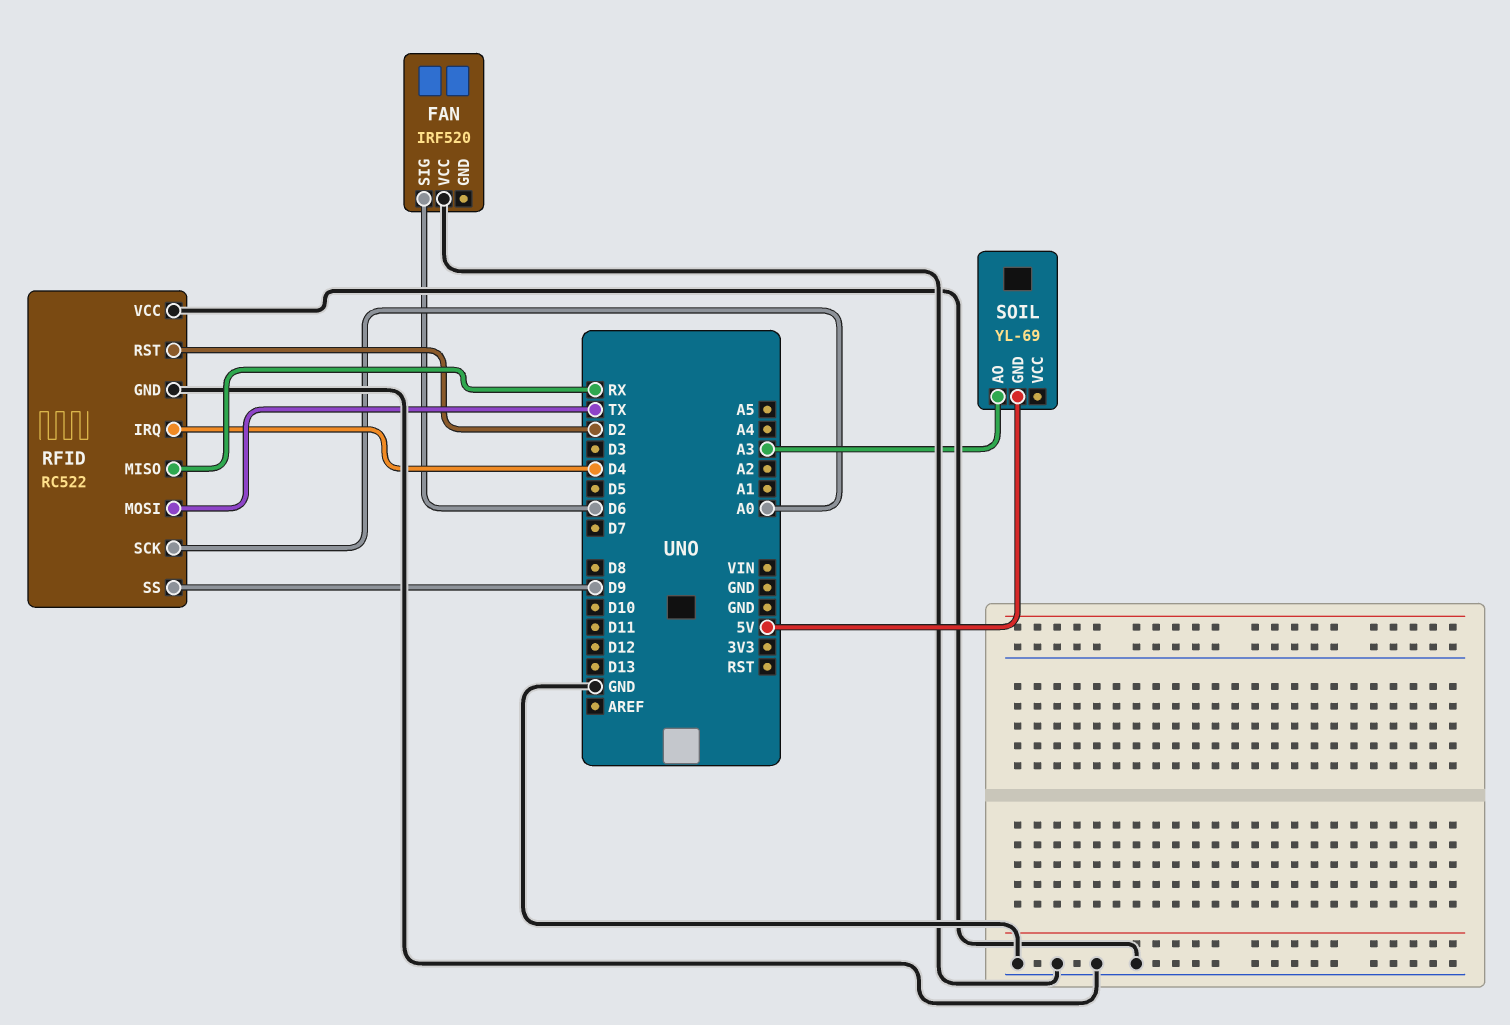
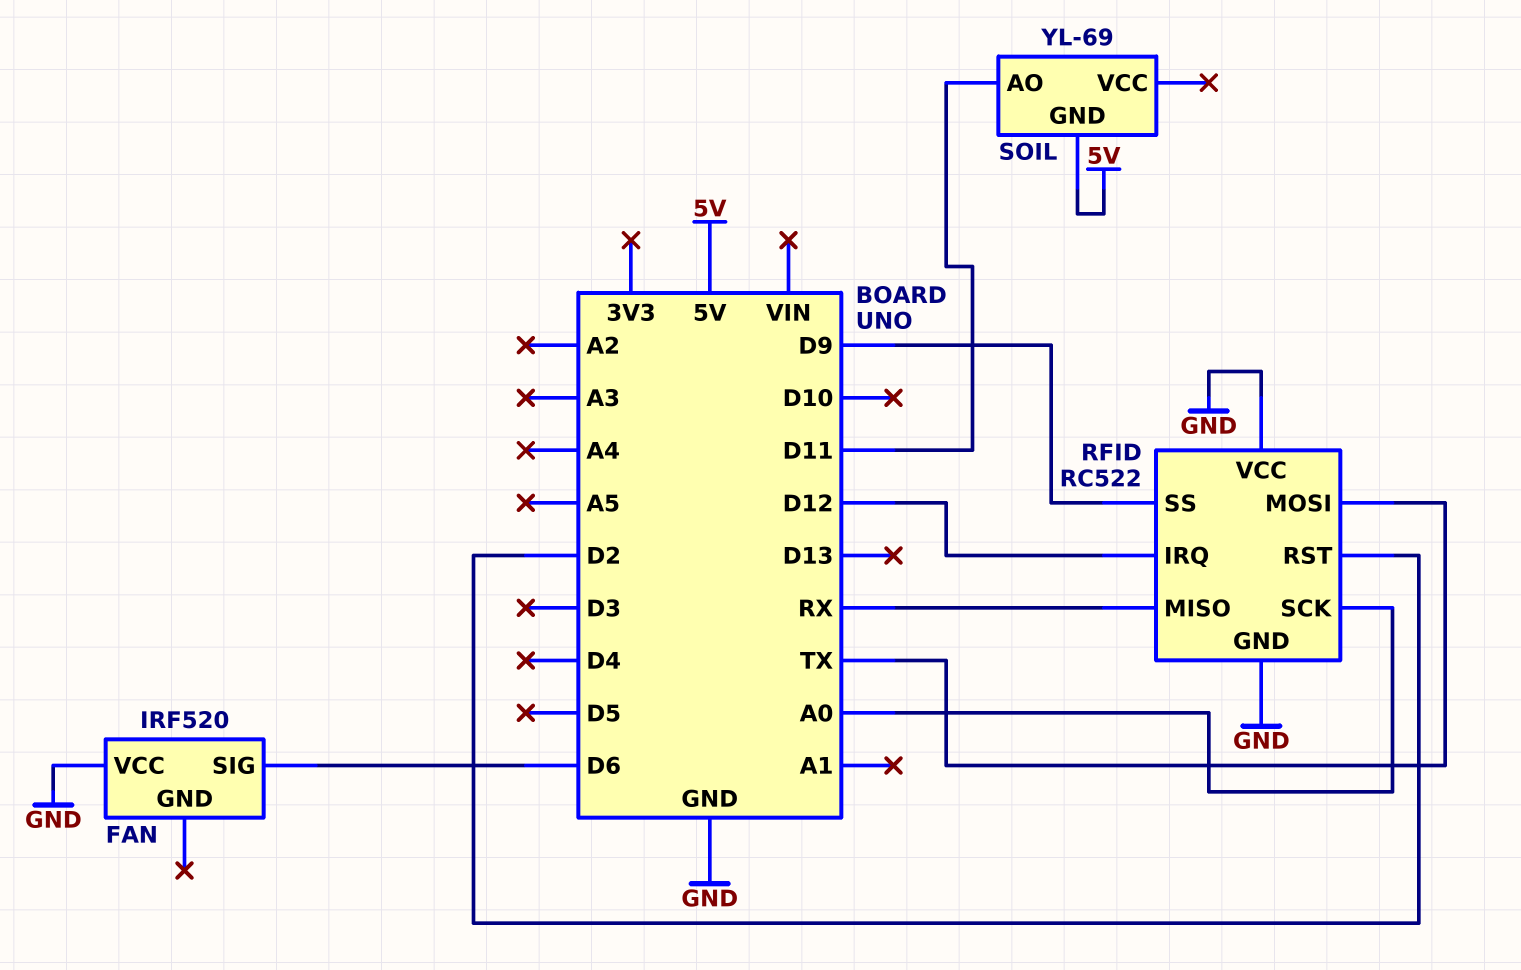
RFID pin IRQ: D4 -> D12
SOIL pin AO: A3 -> D11

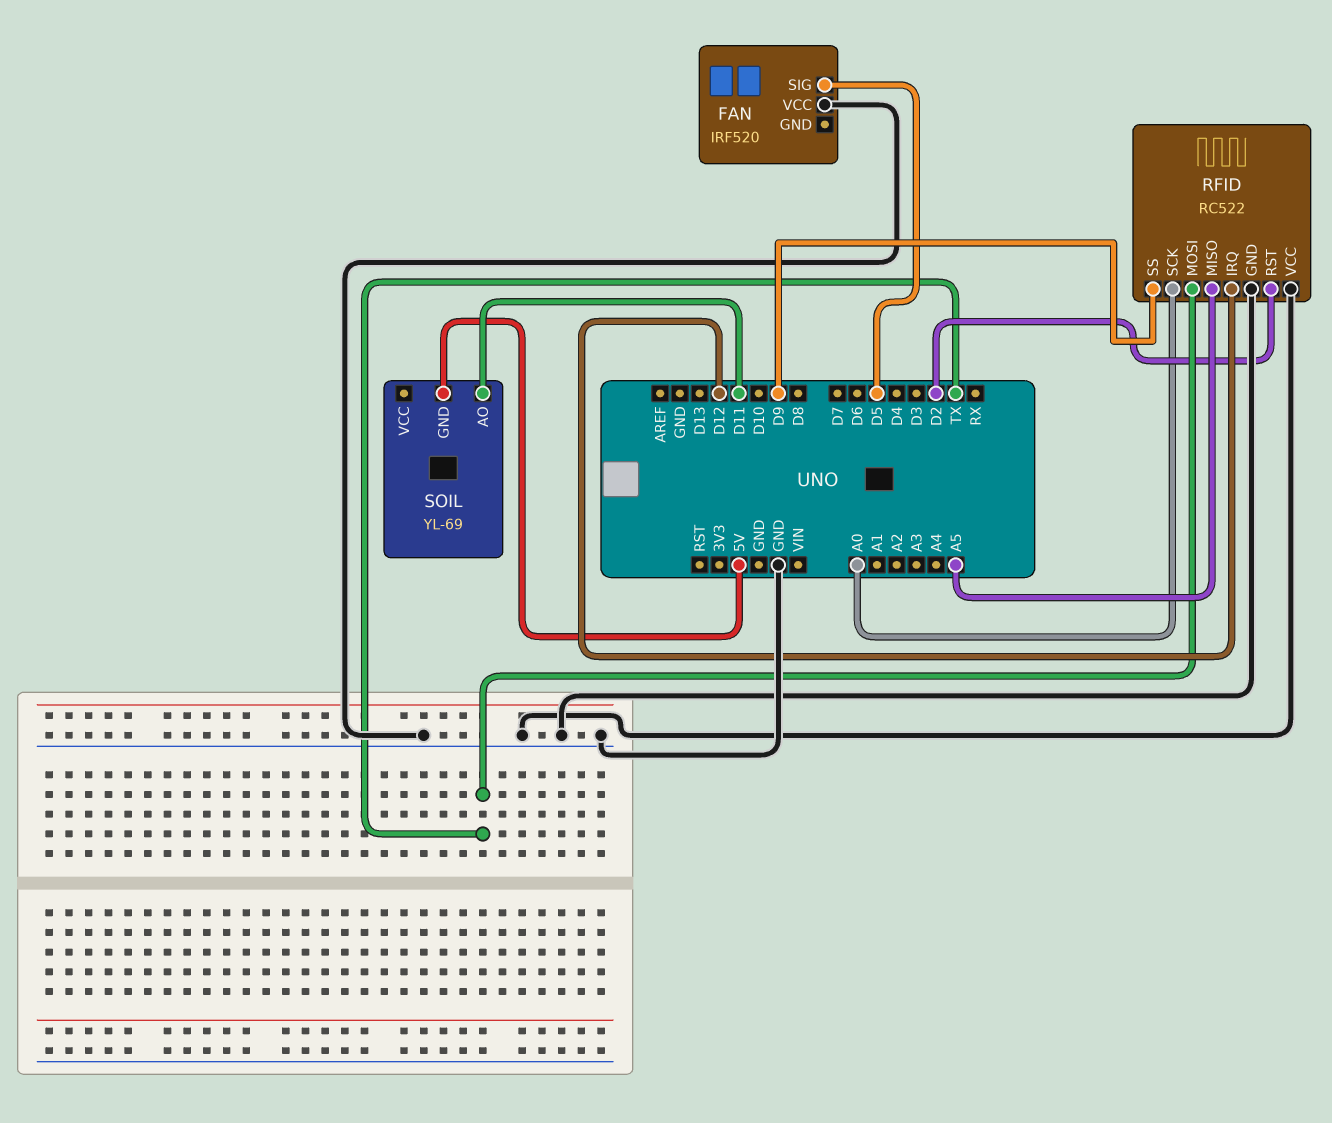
FAN pin SIG: D6 -> D5
RFID pin MISO: RX -> A5

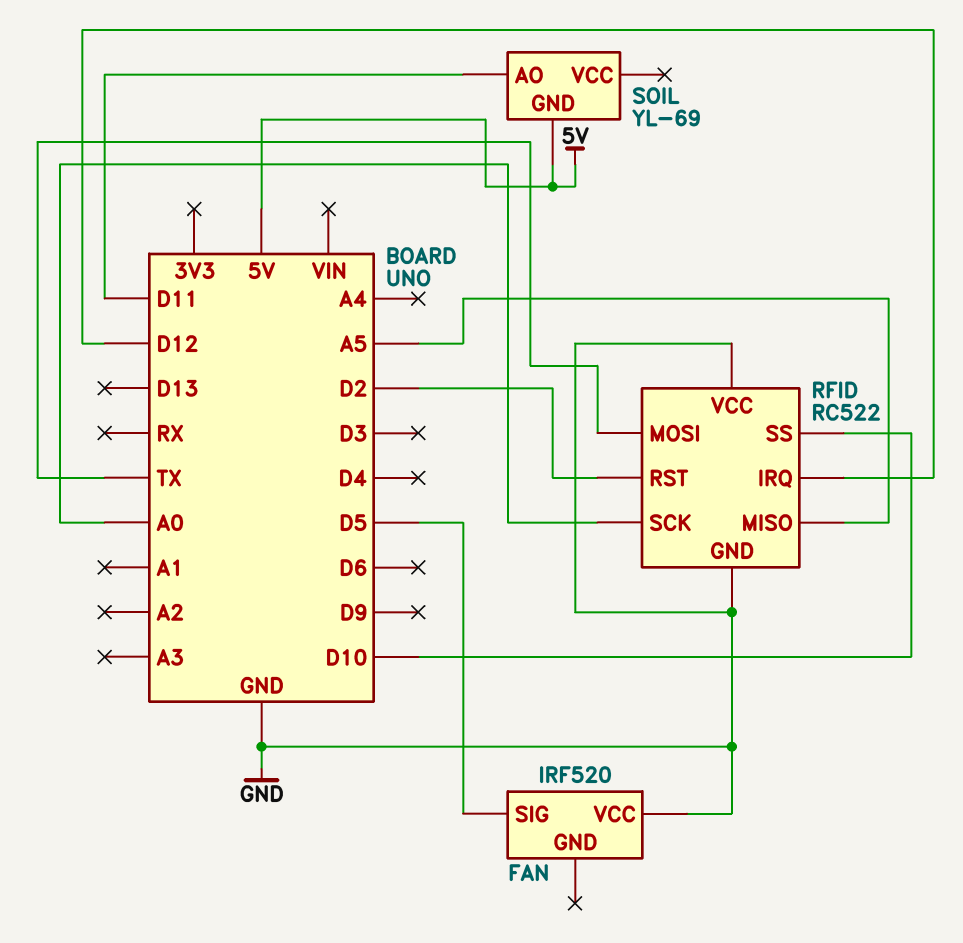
RFID pin SS: D9 -> D10

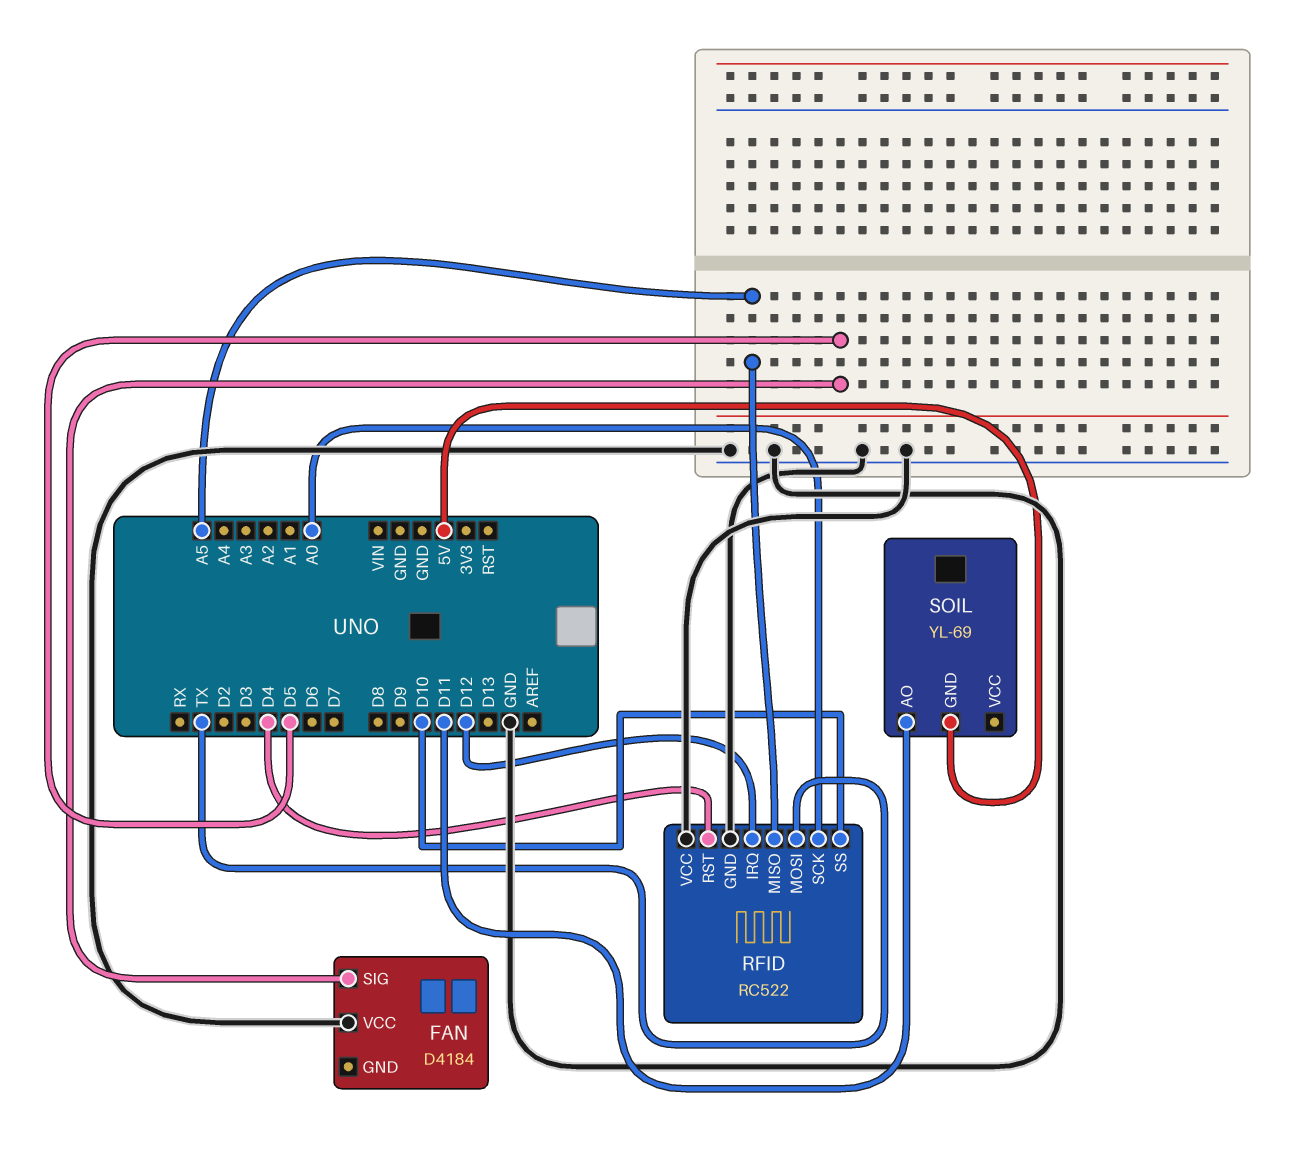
FAN: IRF520 -> D4184
RFID pin RST: D2 -> D4

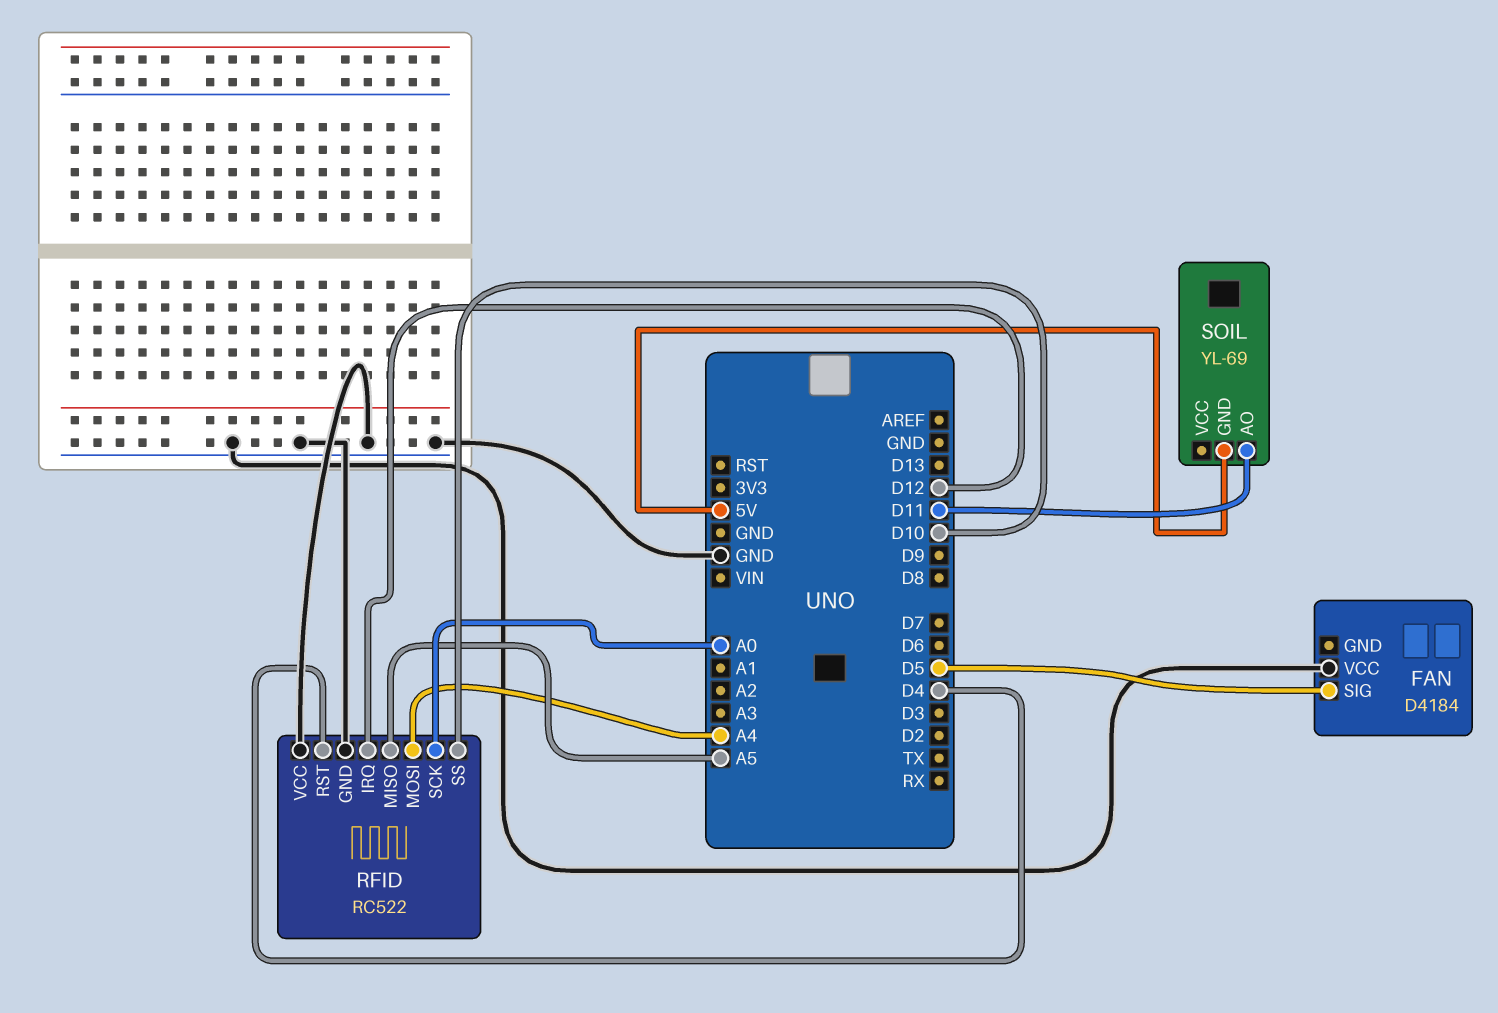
RFID pin MOSI: TX -> A4

